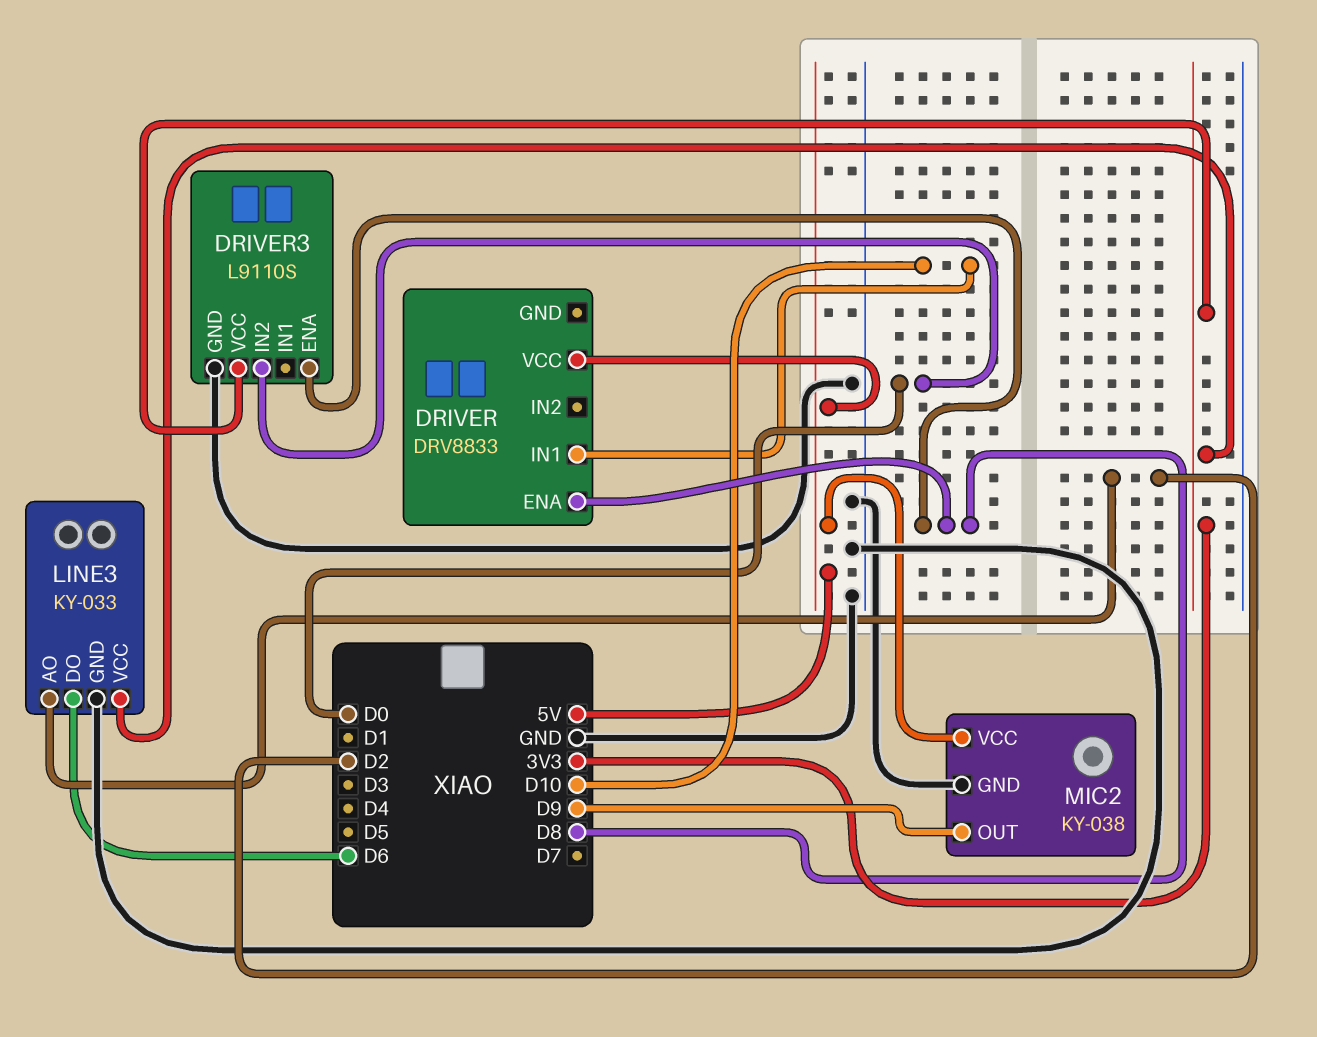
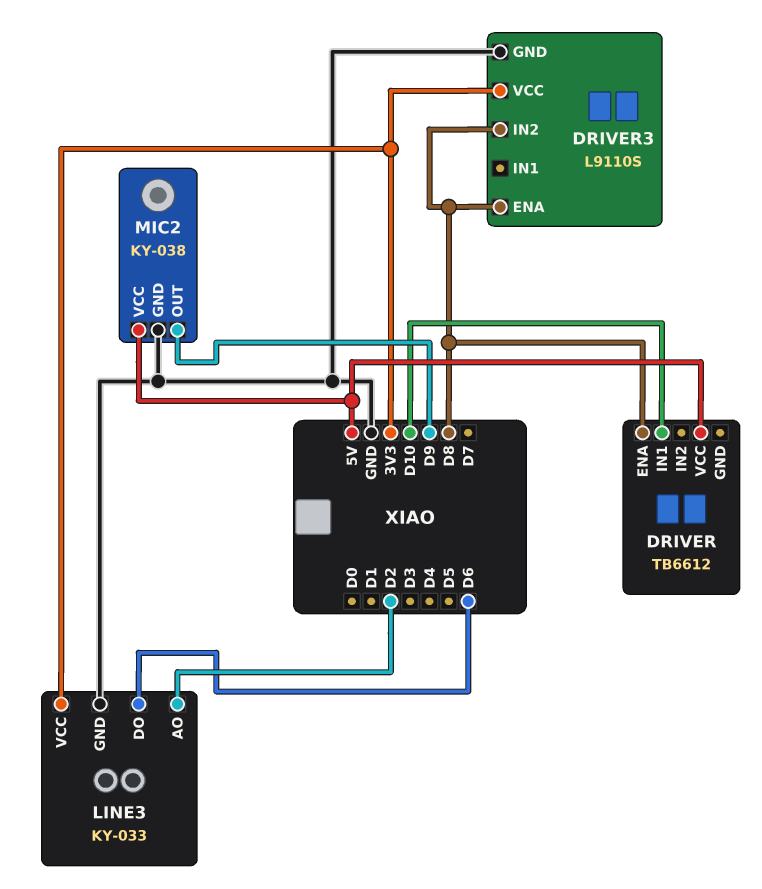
DRIVER: DRV8833 -> TB6612
DRIVER3 pin IN2: D0 -> D8

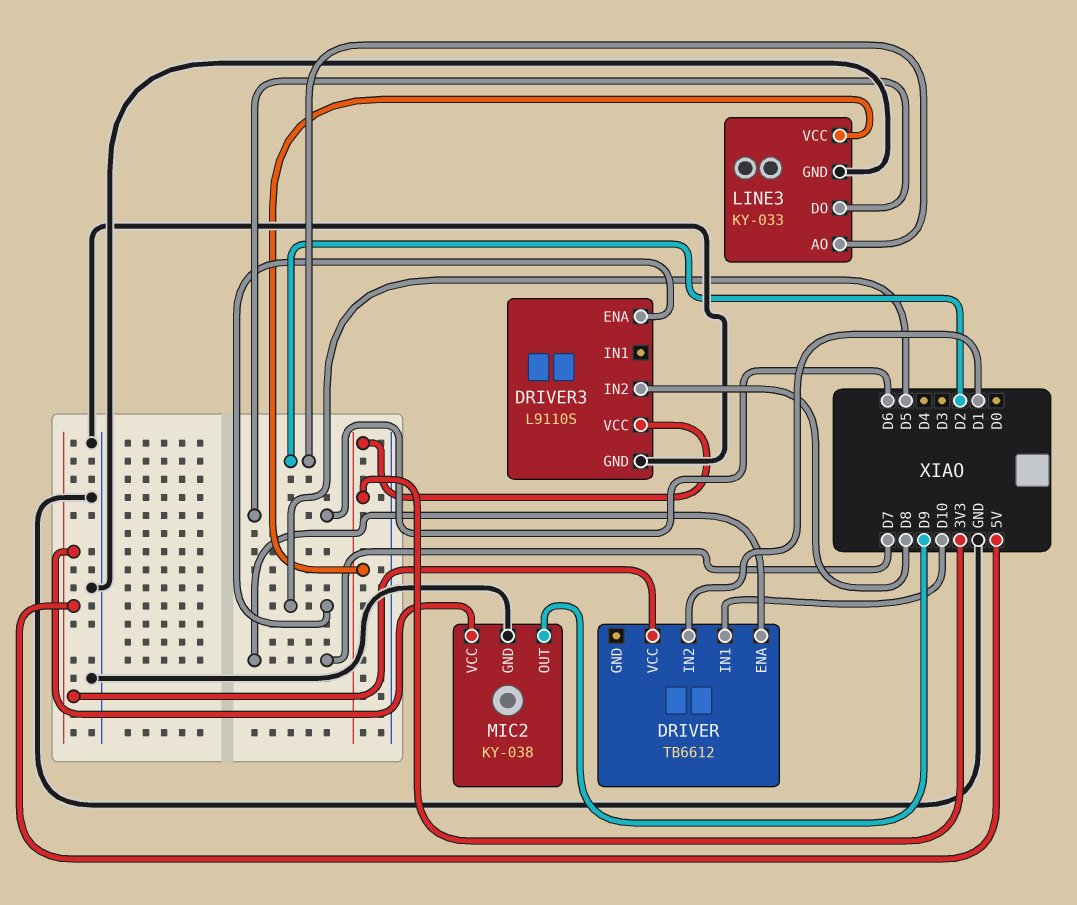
DRIVER pin ENA: D8 -> D7
DRIVER pin IN2: none -> D1
DRIVER3 pin ENA: D8 -> D5

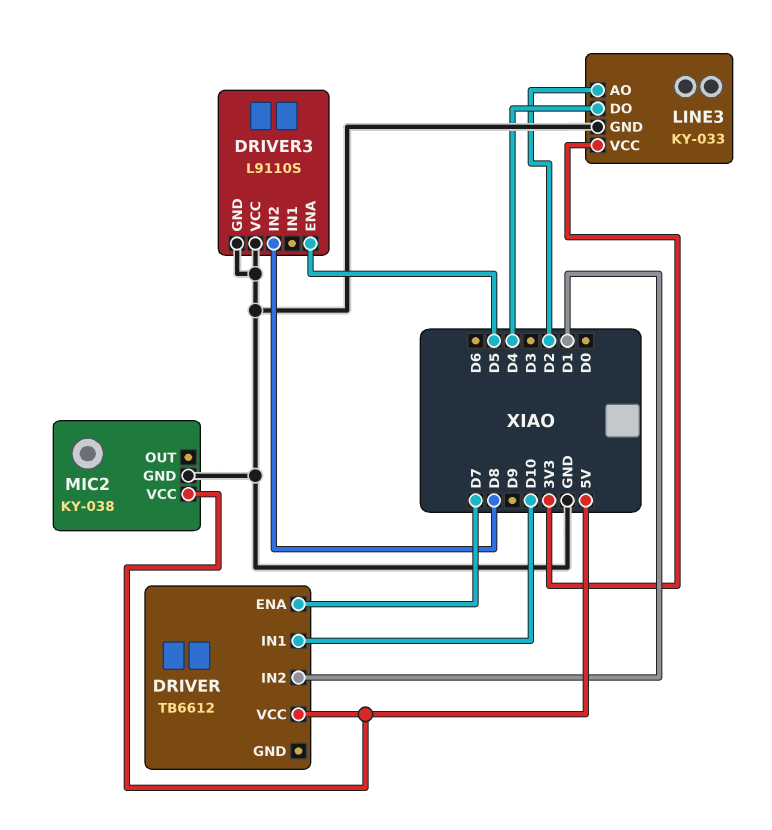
DRIVER3 pin VCC: 3V3 -> GND
LINE3 pin DO: D6 -> D4
MIC2 pin OUT: D9 -> none

